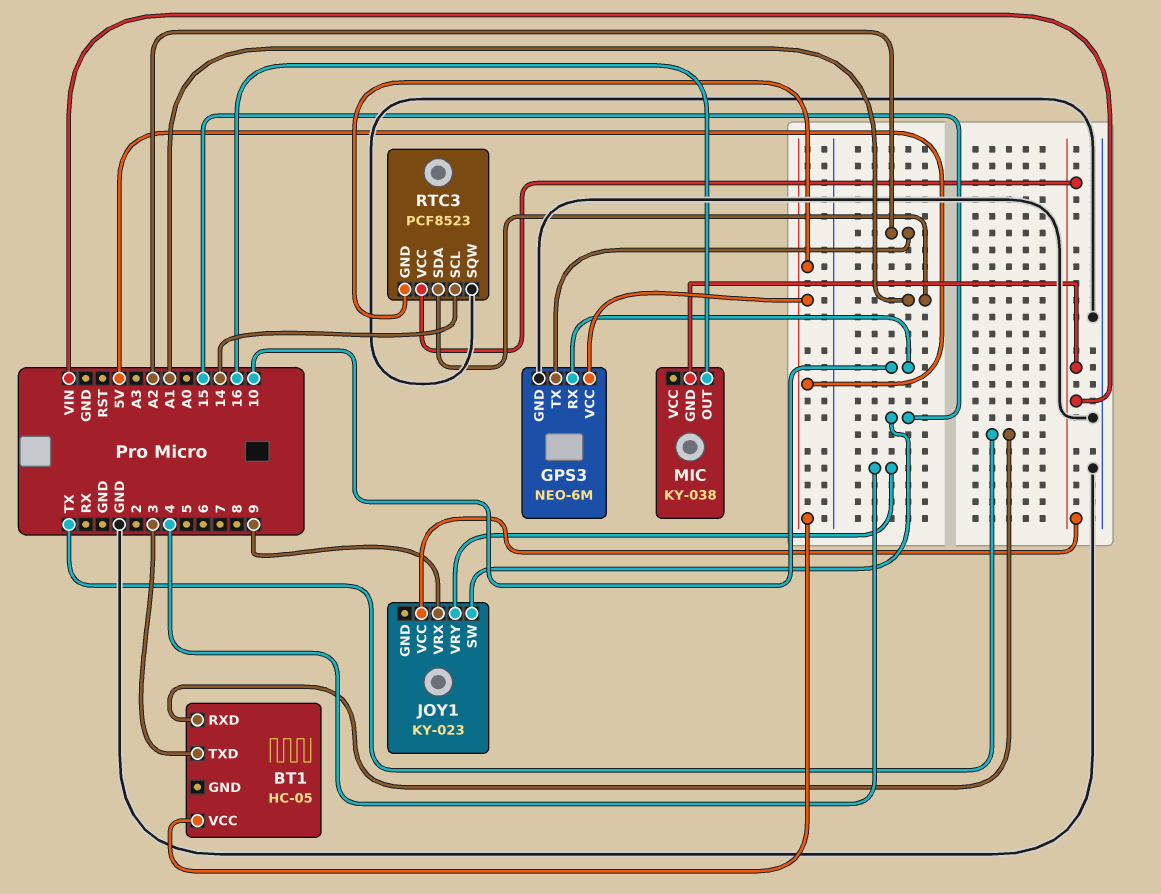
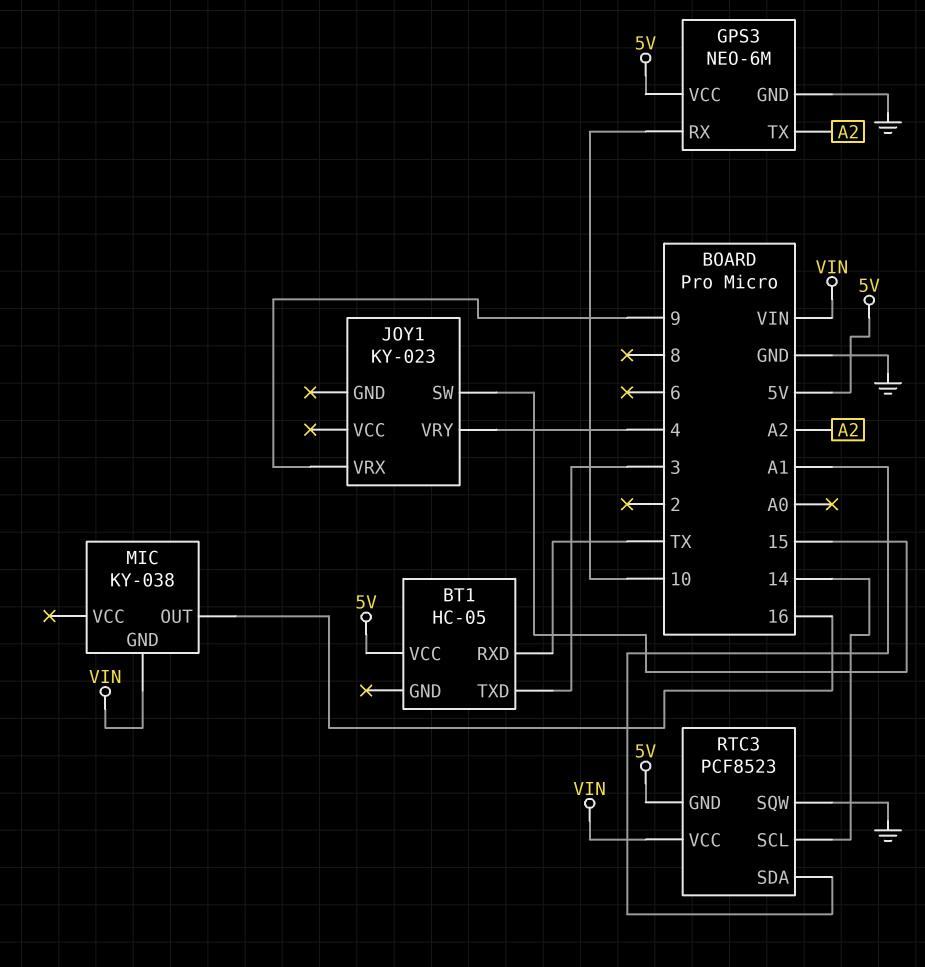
JOY1 pin VCC: VIN -> none

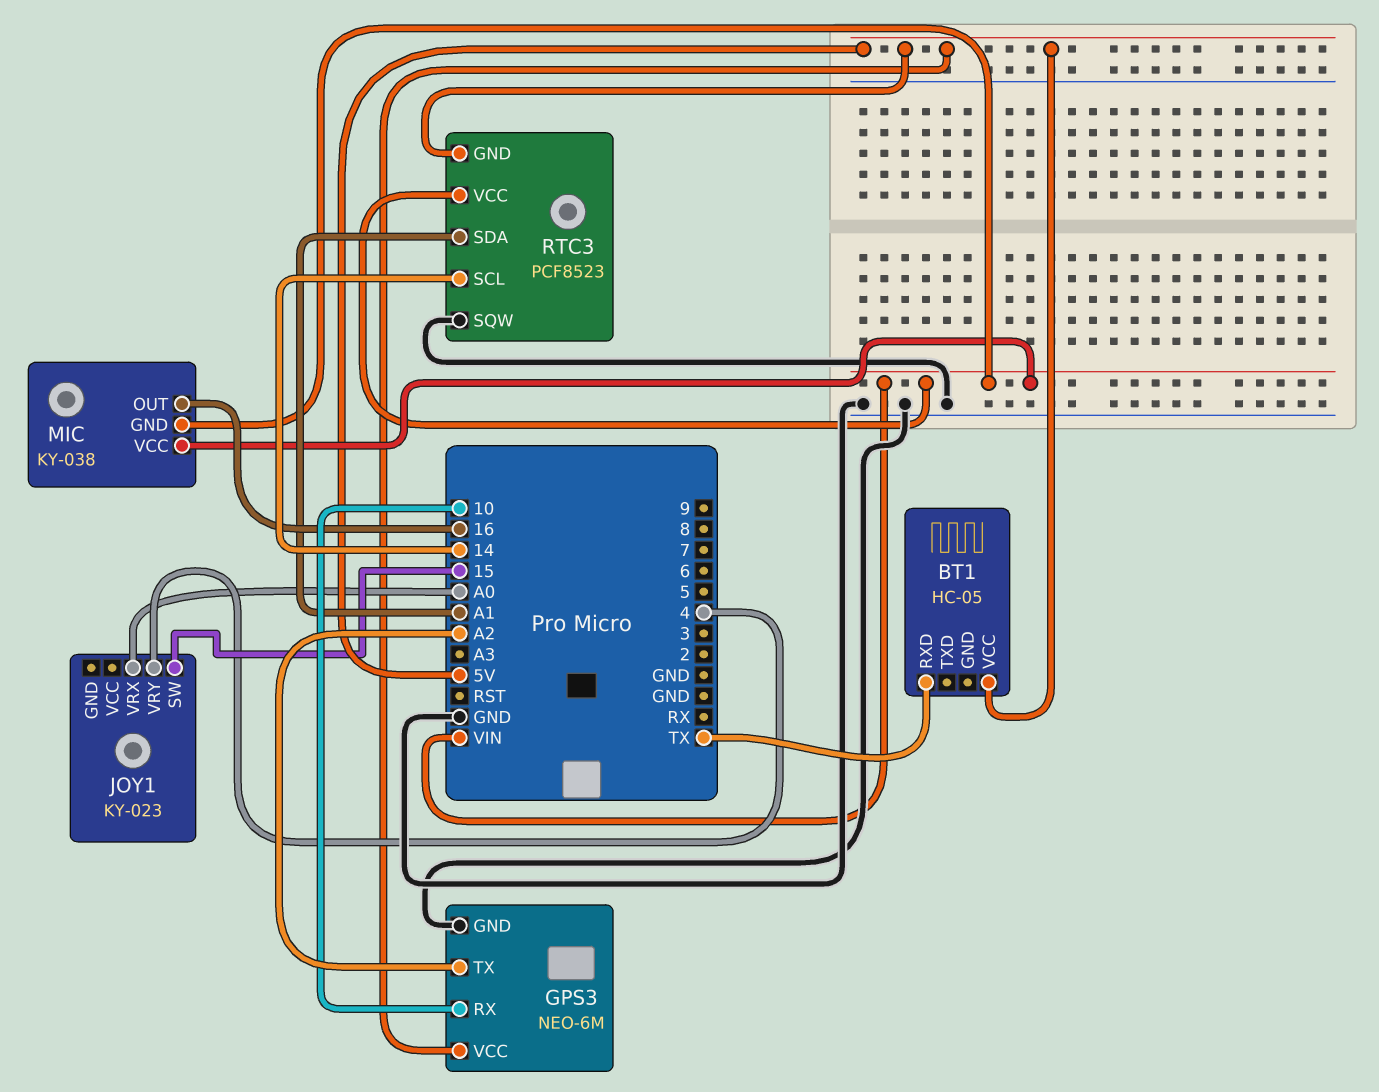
BT1 pin TXD: 3 -> none
JOY1 pin VRX: 9 -> A0
MIC pin VCC: none -> VIN

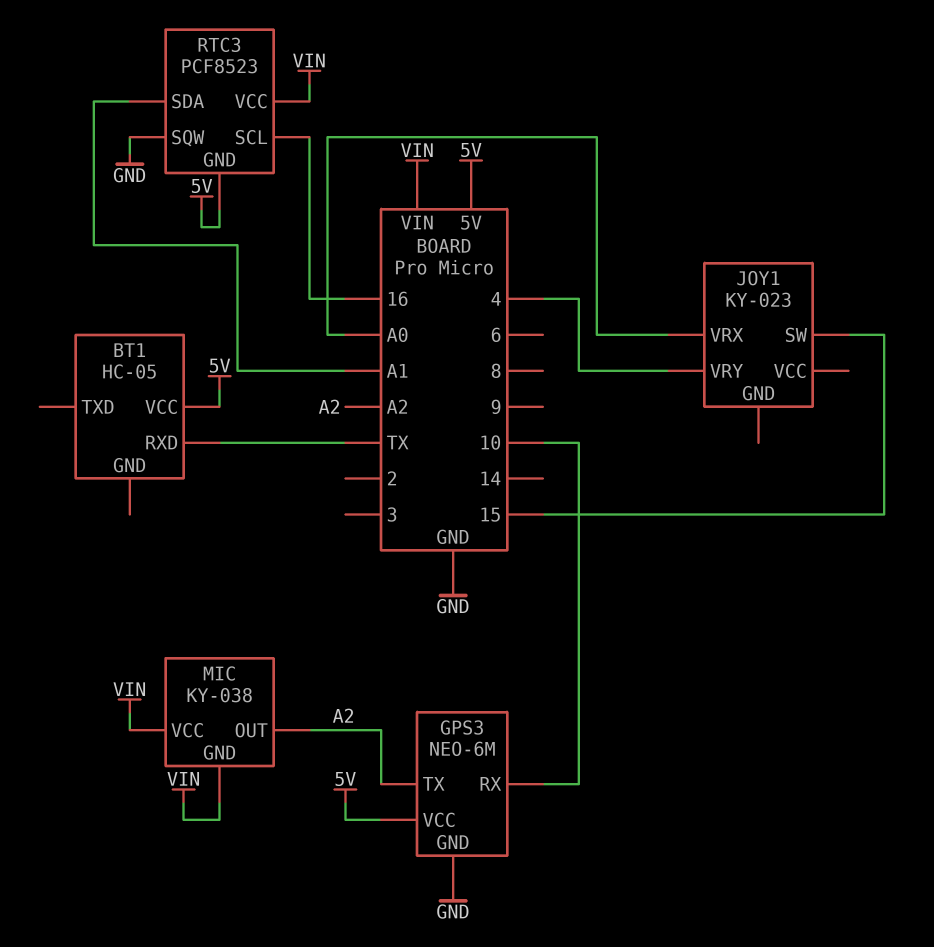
MIC pin OUT: 16 -> A2
RTC3 pin SCL: 14 -> 16

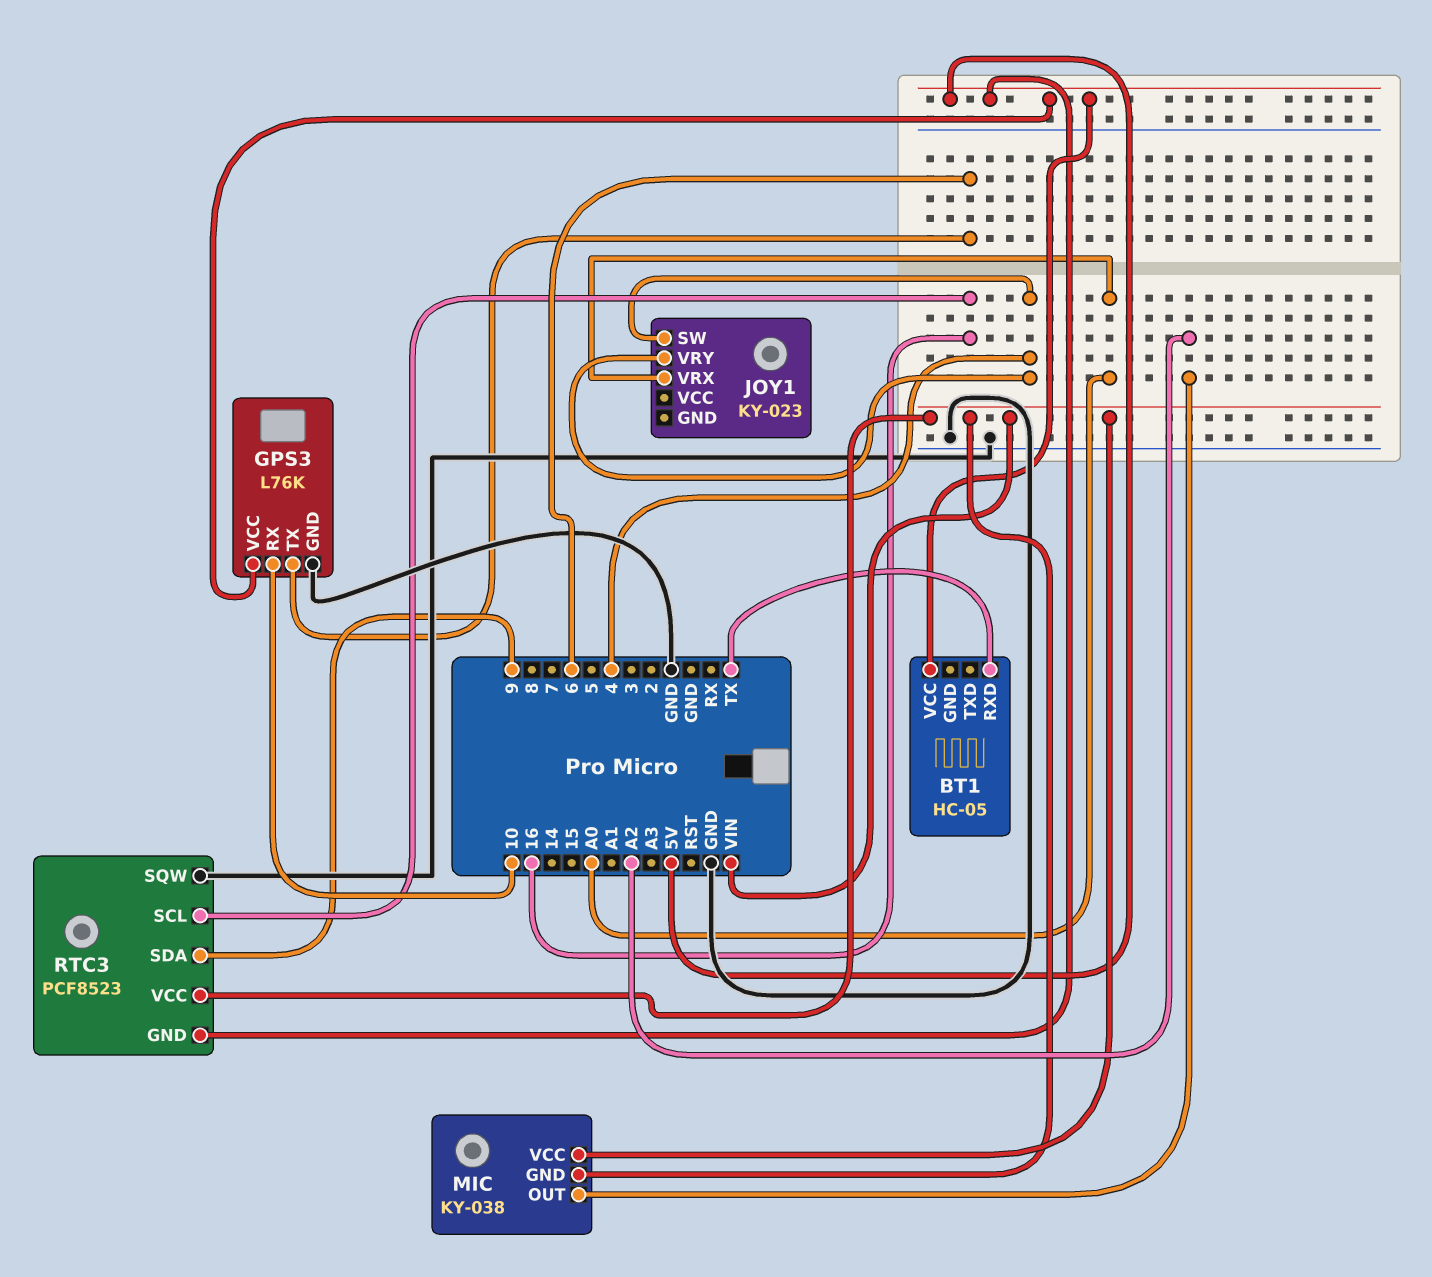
GPS3: NEO-6M -> L76K
GPS3 pin TX: A2 -> 6
JOY1 pin SW: 15 -> 4
RTC3 pin SDA: A1 -> 9

